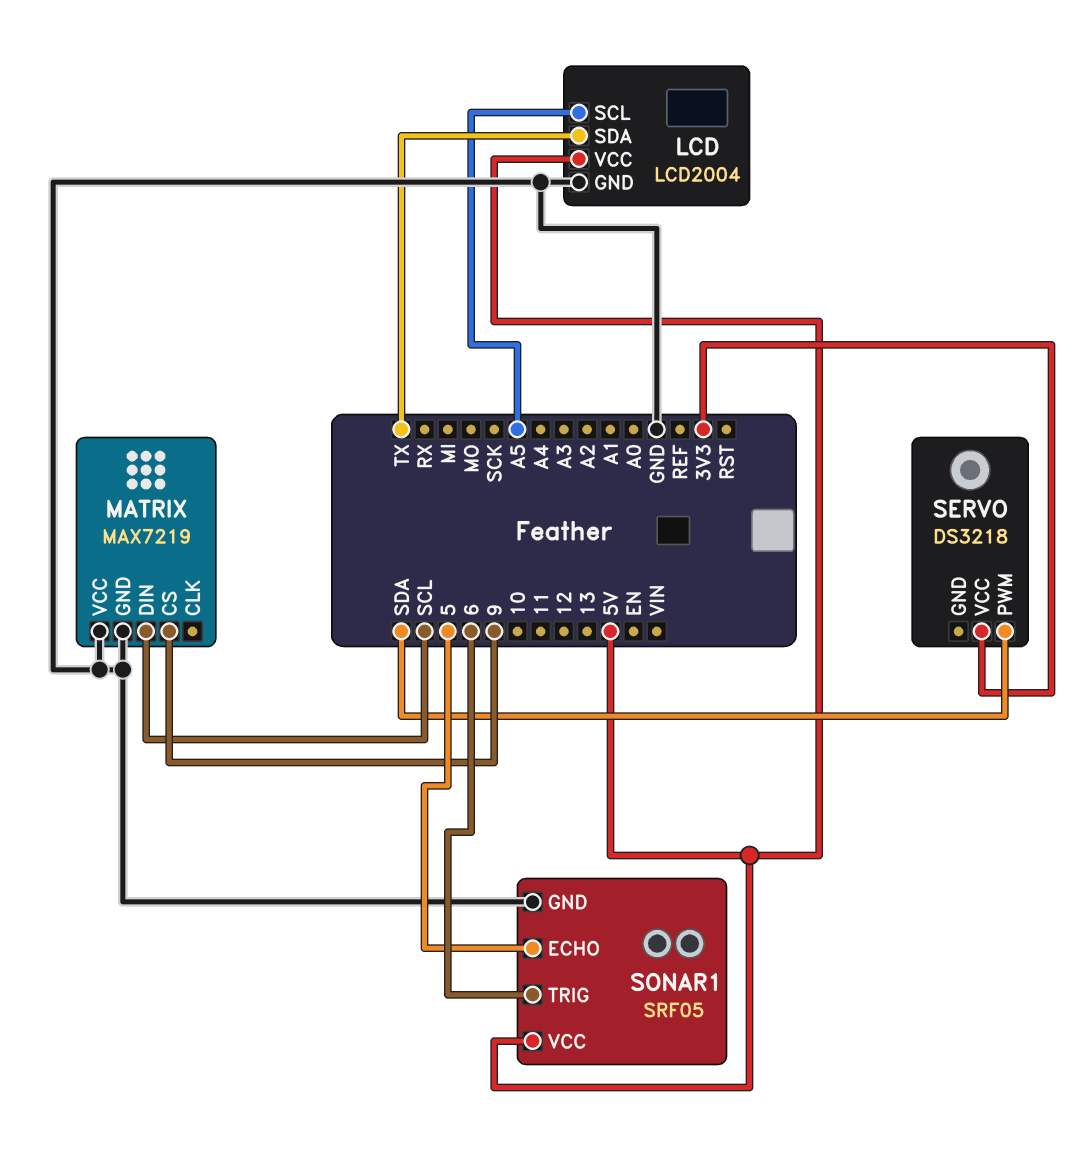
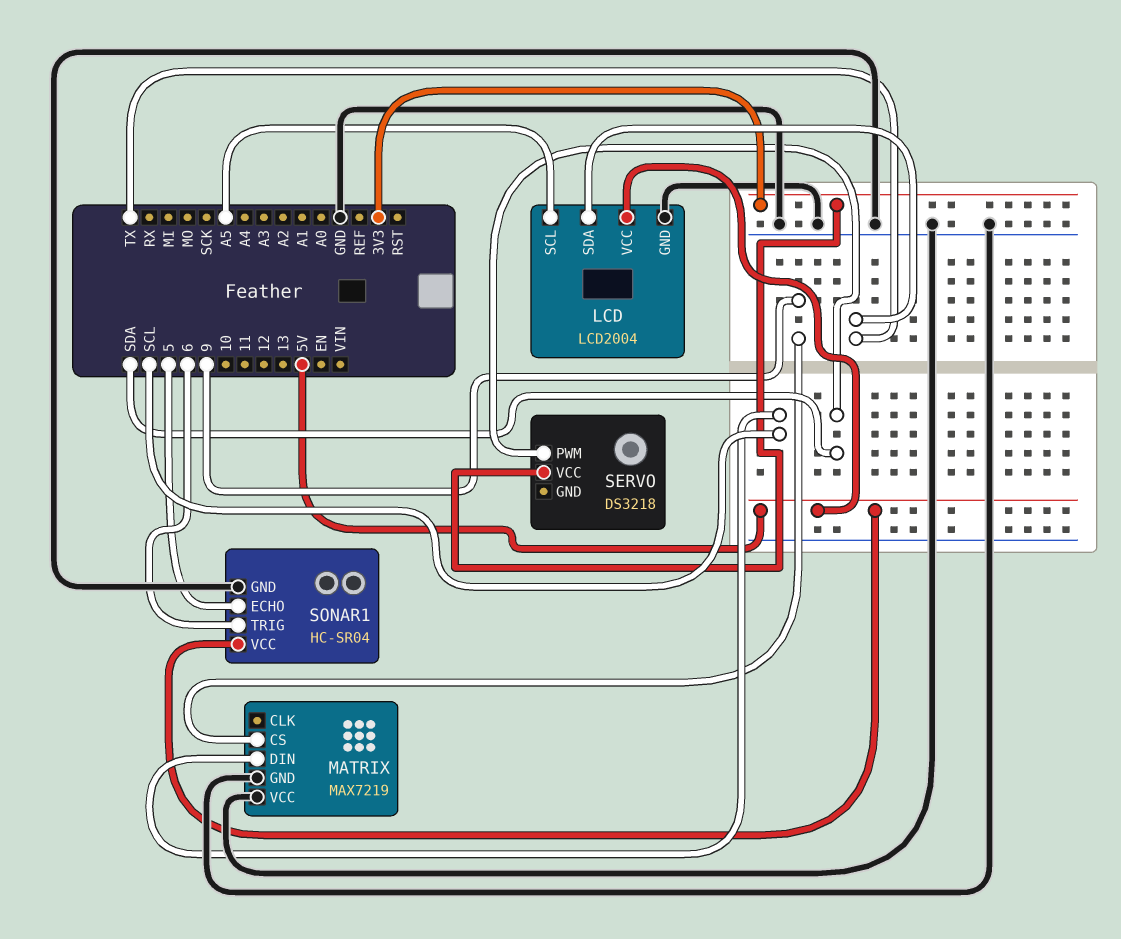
SONAR1: SRF05 -> HC-SR04

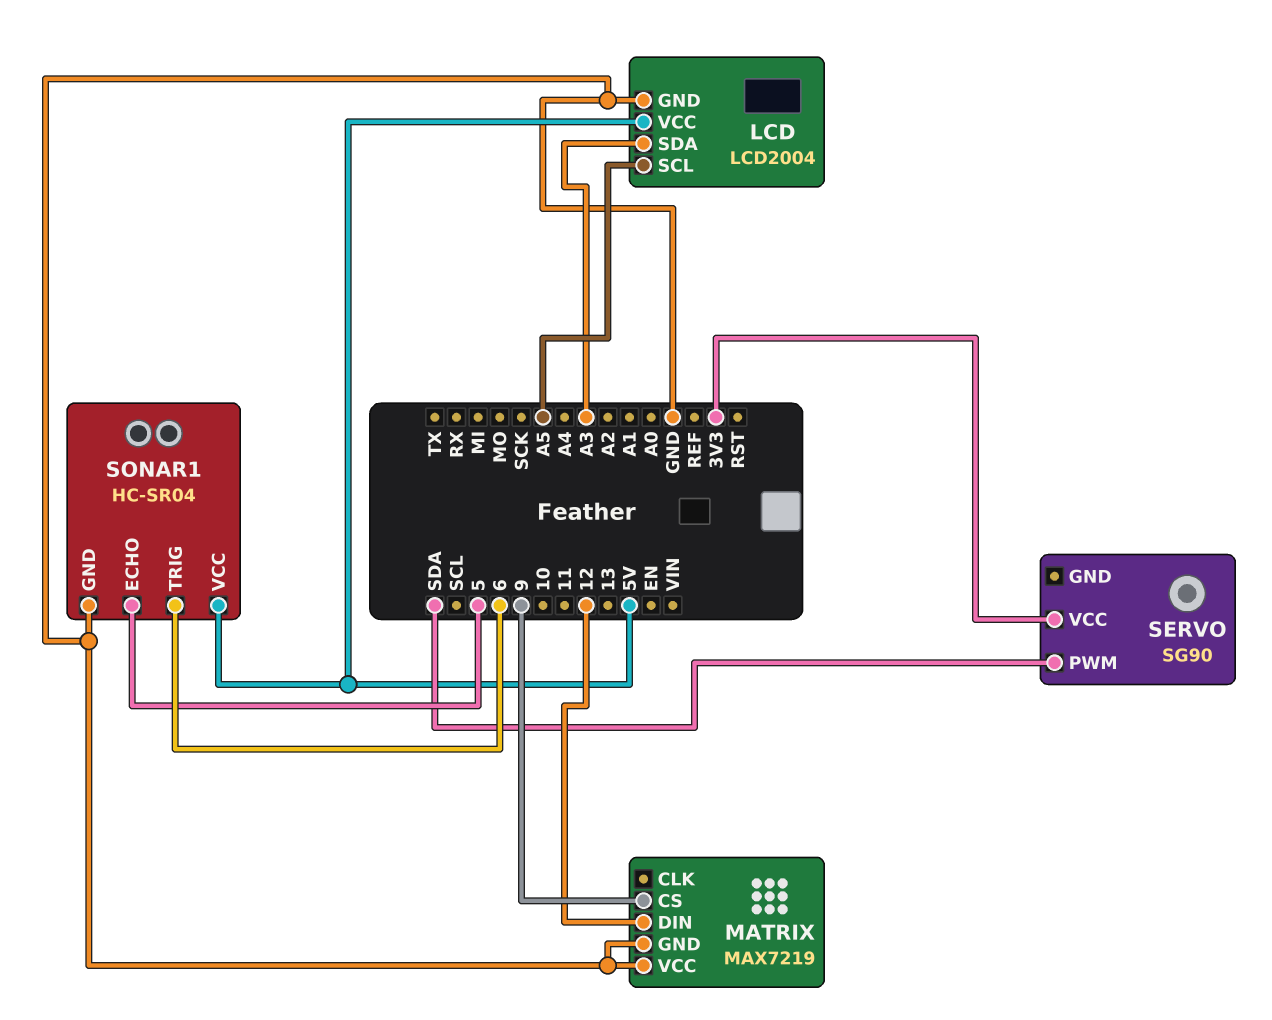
LCD pin SDA: TX -> A3
MATRIX pin DIN: SCL -> 12
SERVO: DS3218 -> SG90

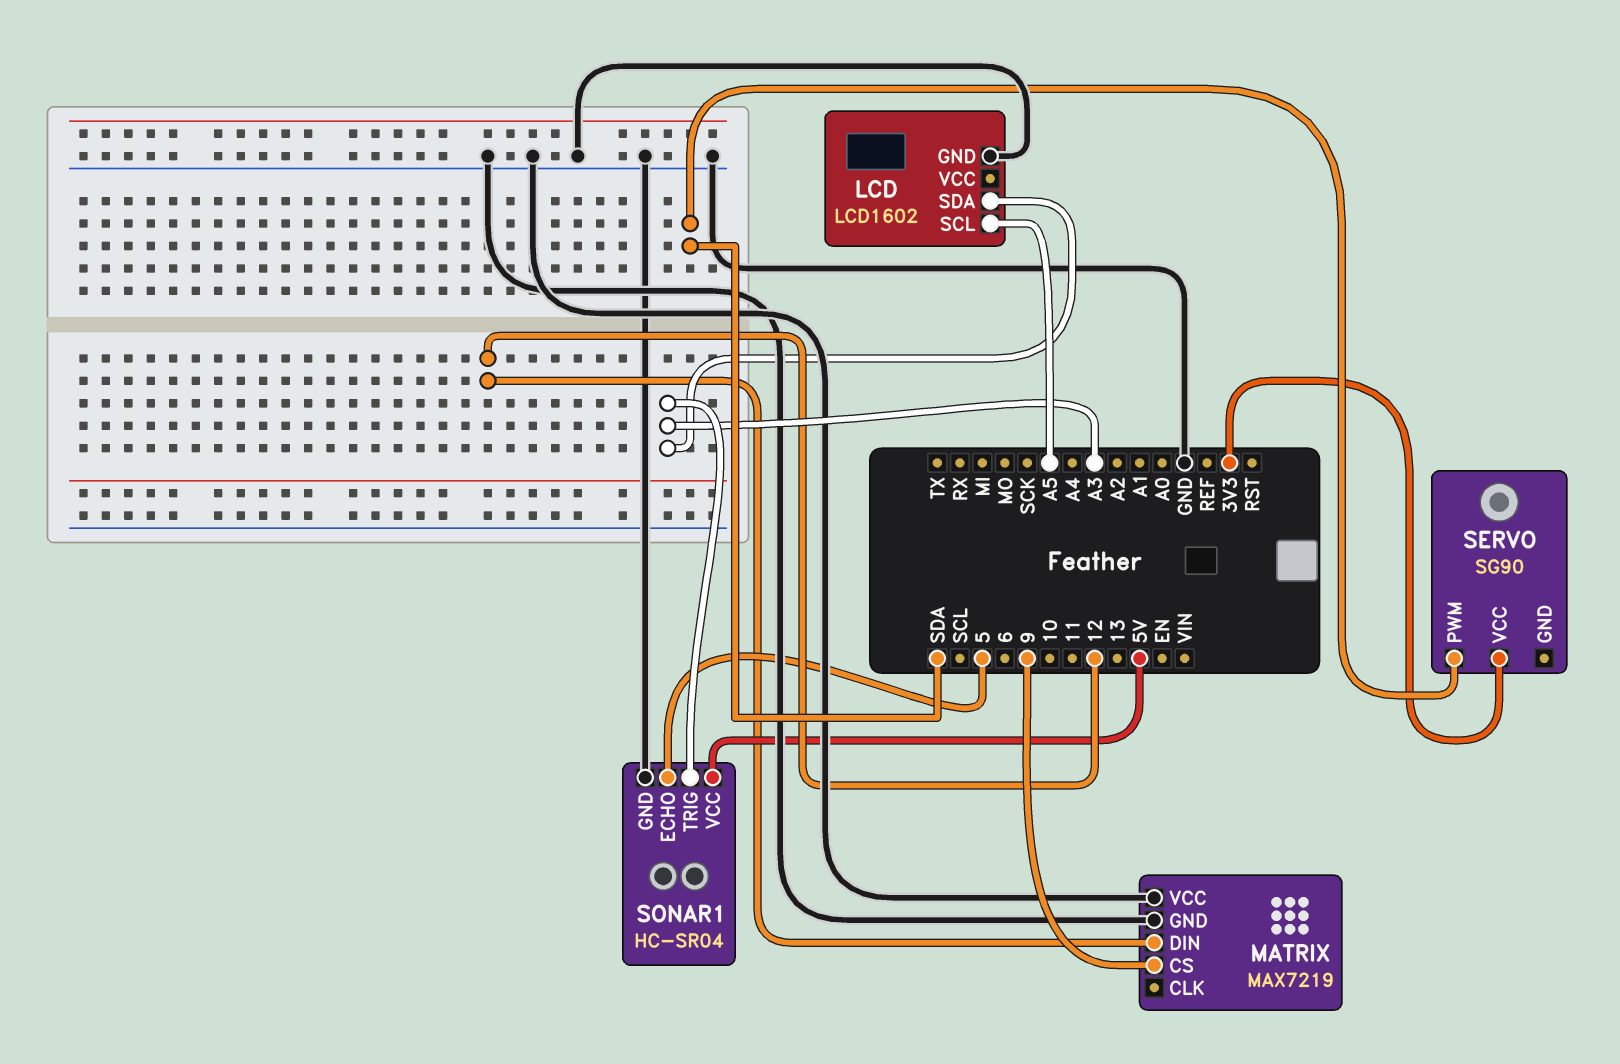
LCD: LCD2004 -> LCD1602
LCD pin VCC: 5V -> none
SONAR1 pin TRIG: 6 -> A3

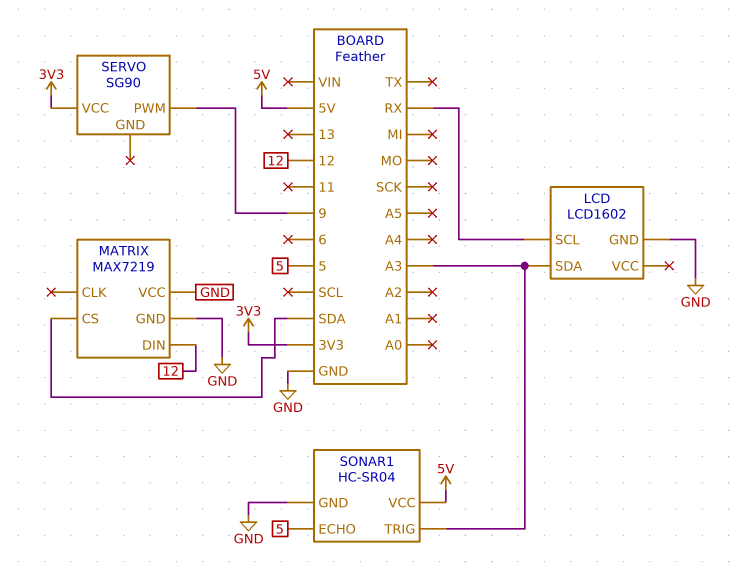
LCD pin SCL: A5 -> RX
MATRIX pin CS: 9 -> SDA
SERVO pin PWM: SDA -> 9

